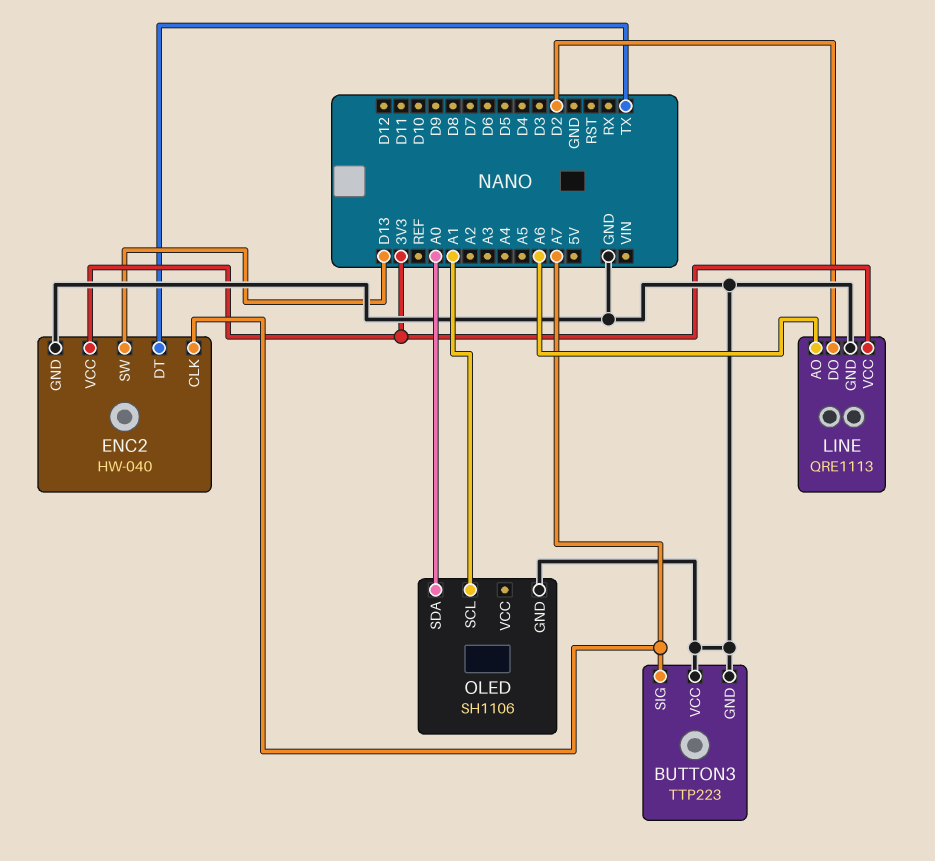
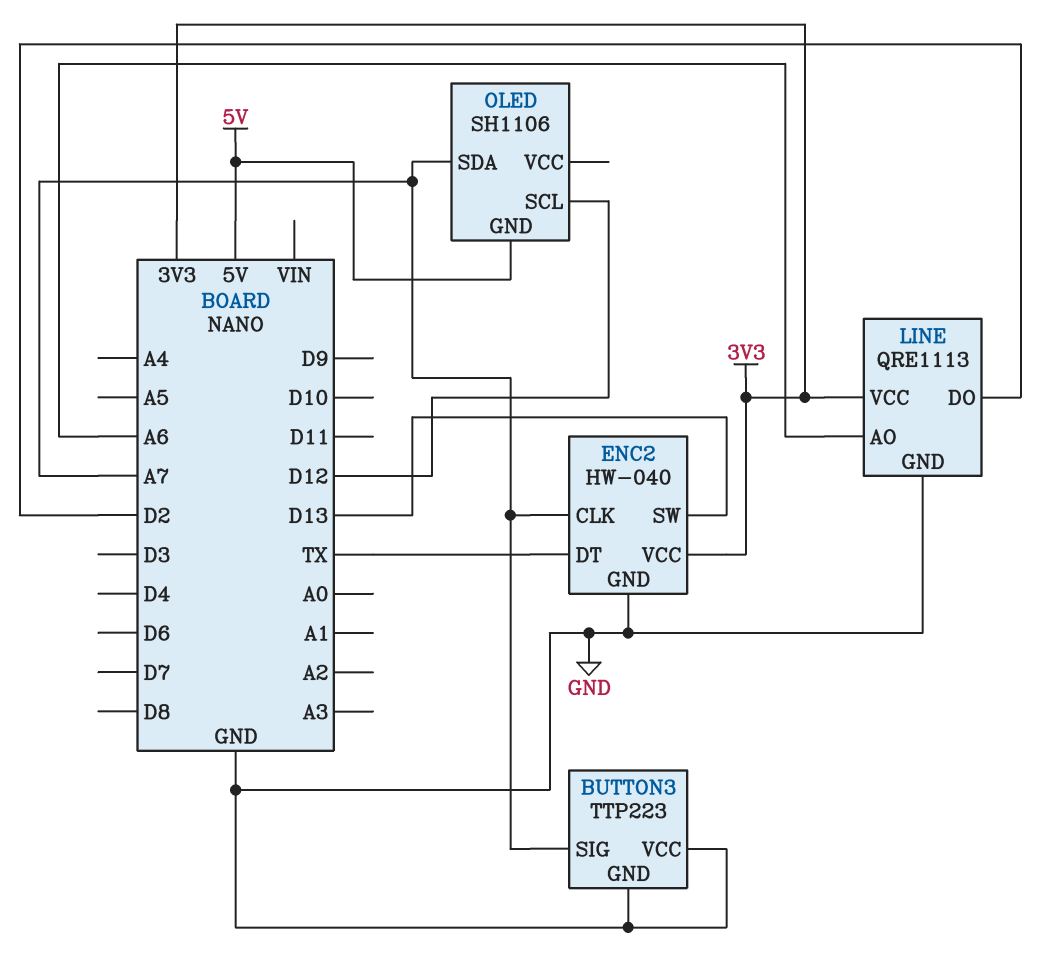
OLED pin GND: GND -> 5V
OLED pin SCL: A1 -> D12
OLED pin SDA: A0 -> A7

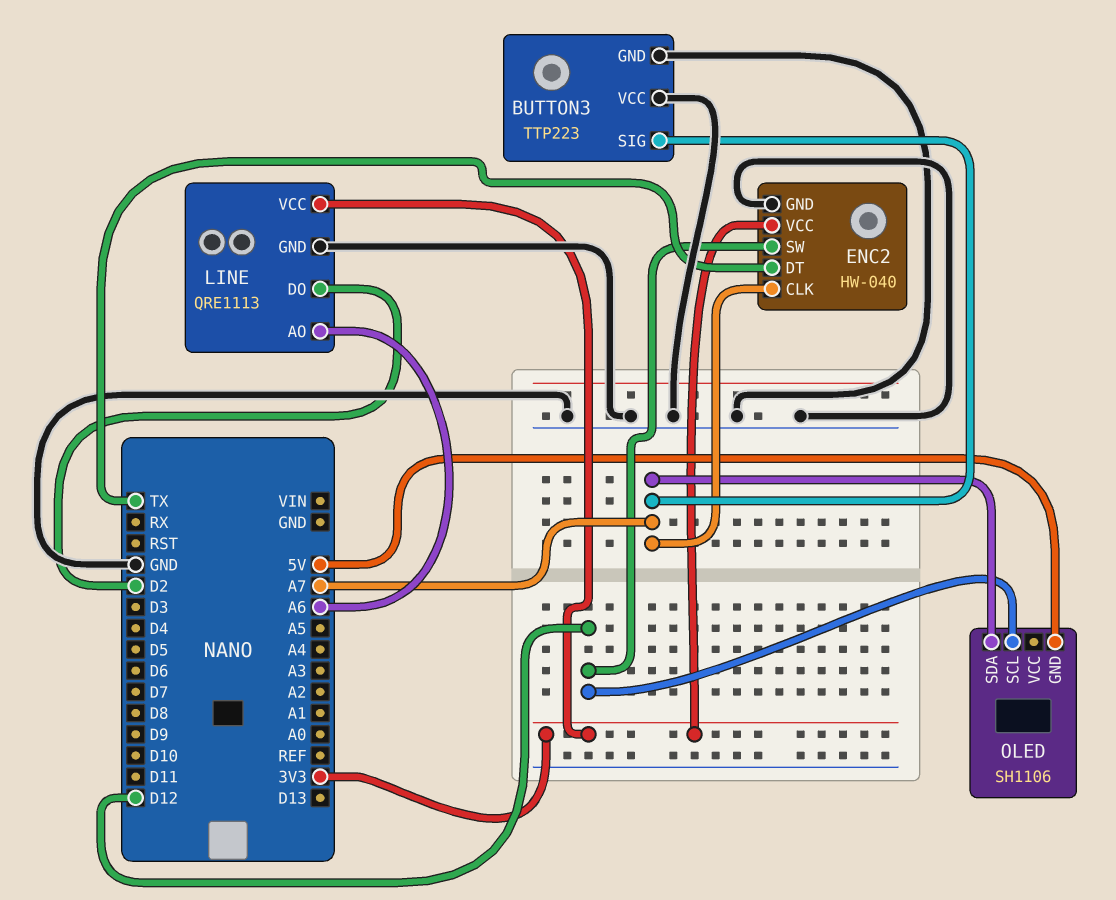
ENC2 pin SW: D13 -> D12

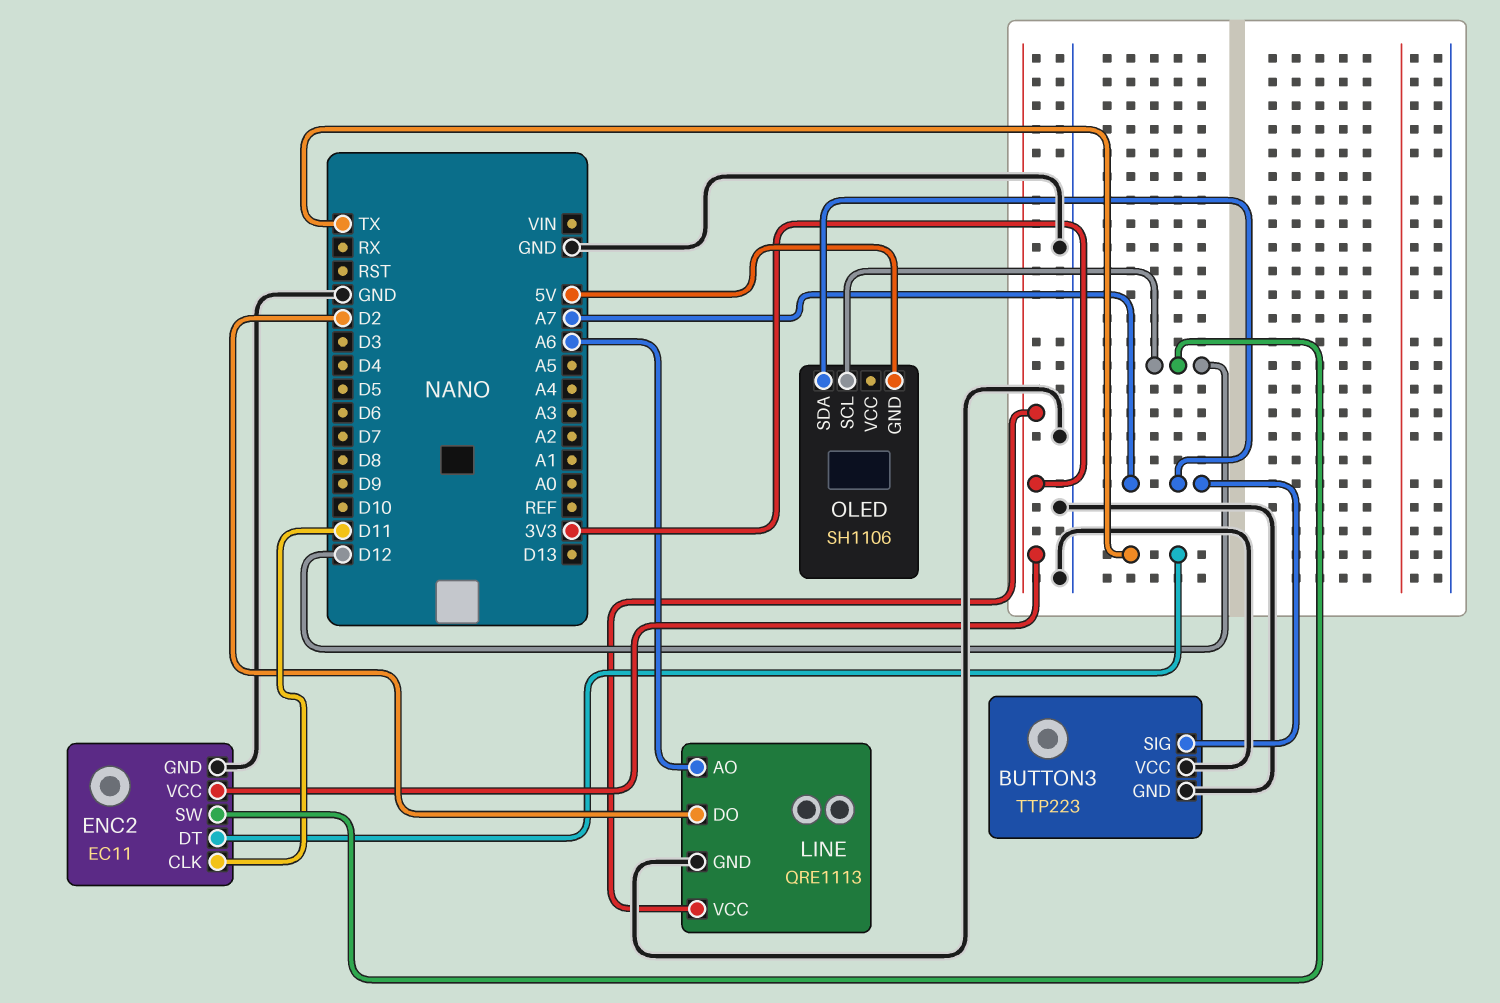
ENC2: HW-040 -> EC11
ENC2 pin CLK: A7 -> D11

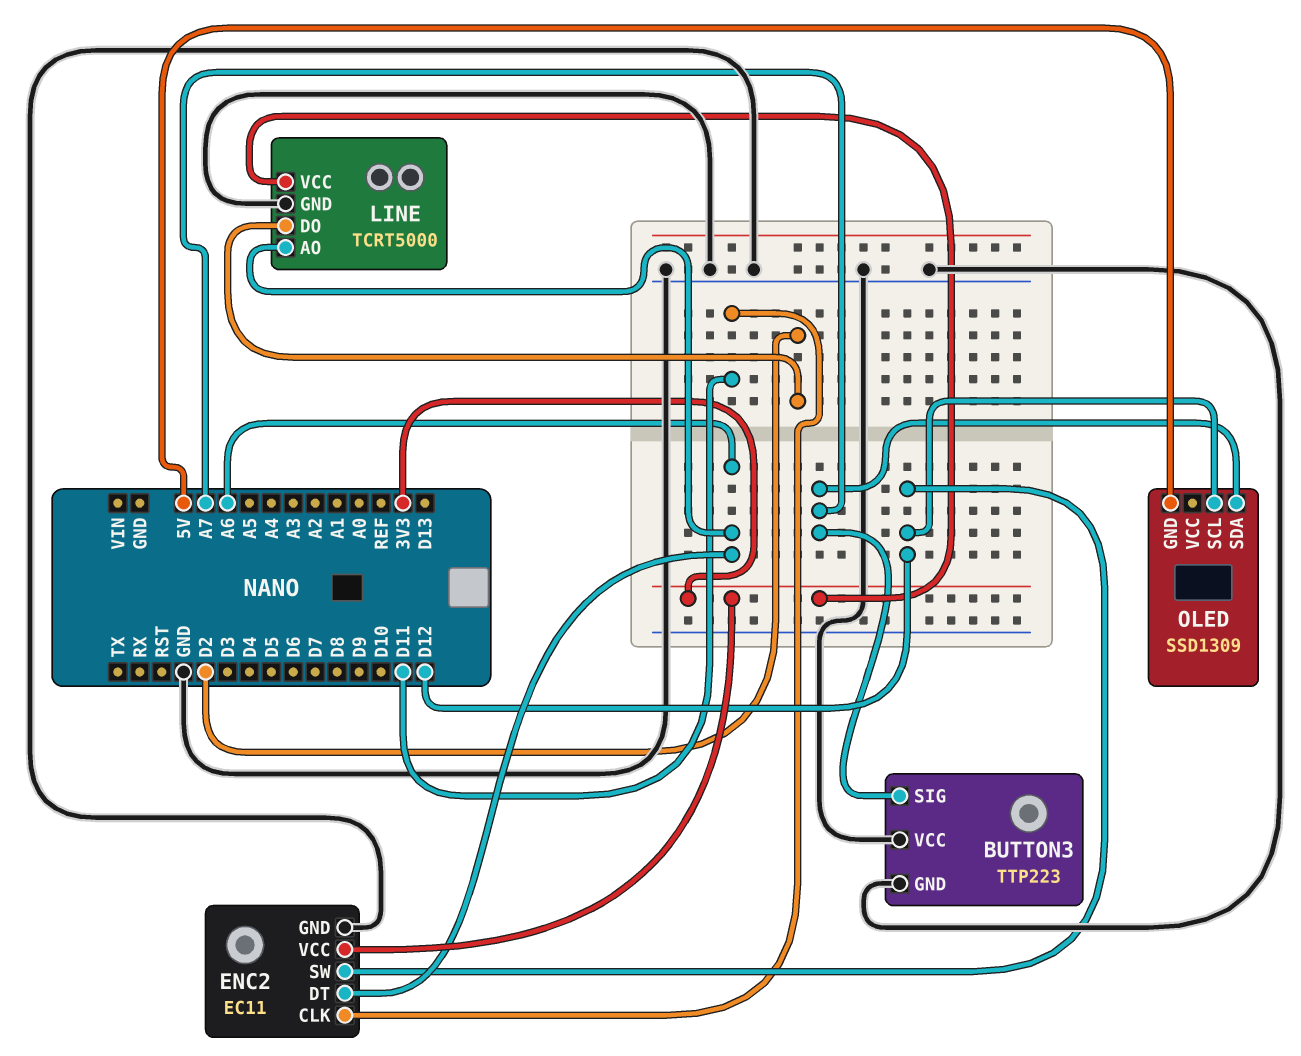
ENC2 pin DT: TX -> A6
LINE: QRE1113 -> TCRT5000
OLED: SH1106 -> SSD1309

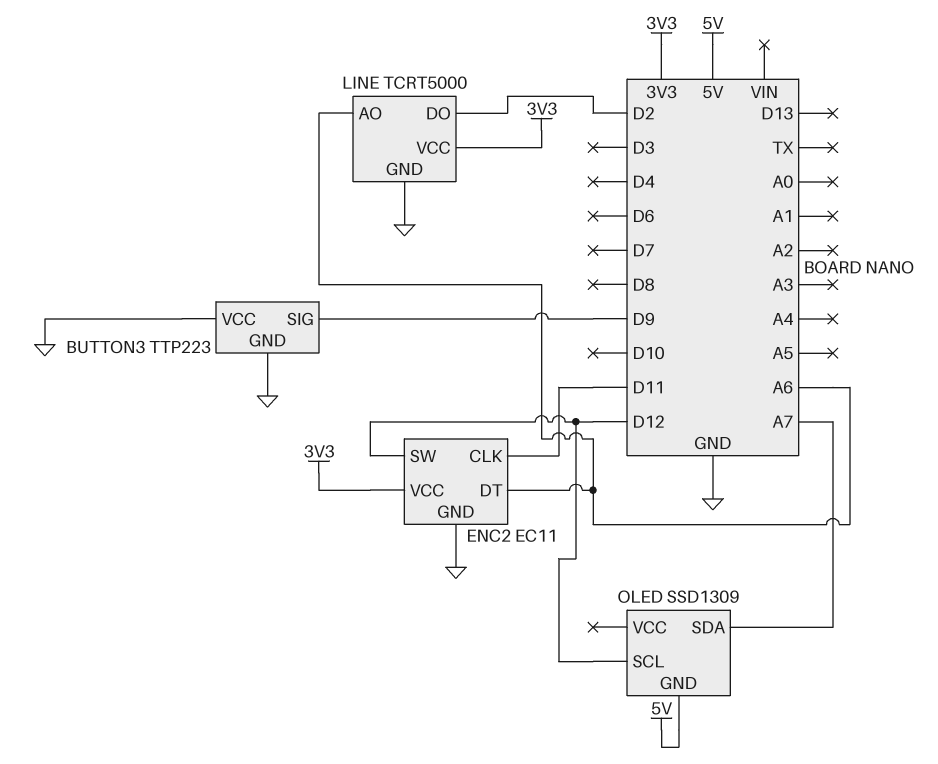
BUTTON3 pin SIG: A7 -> D9

